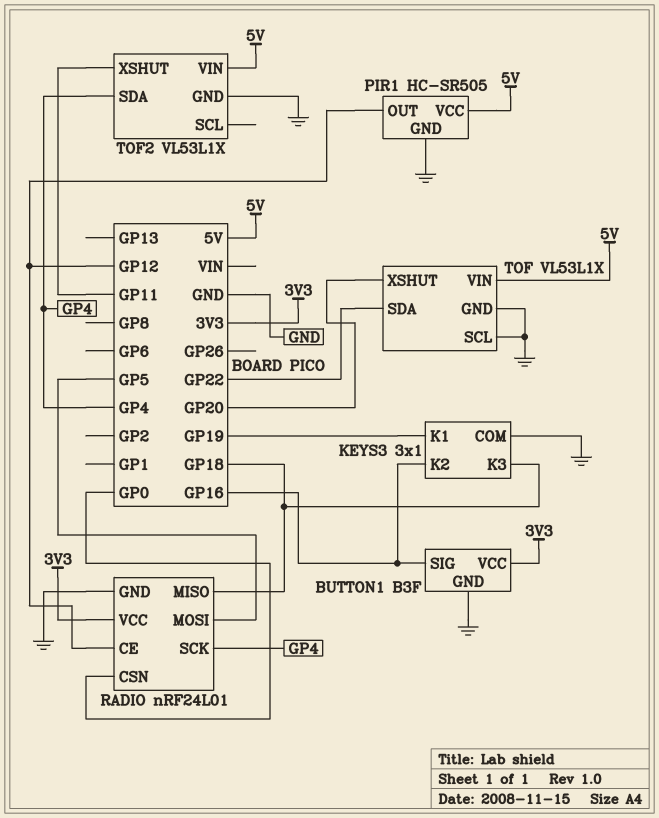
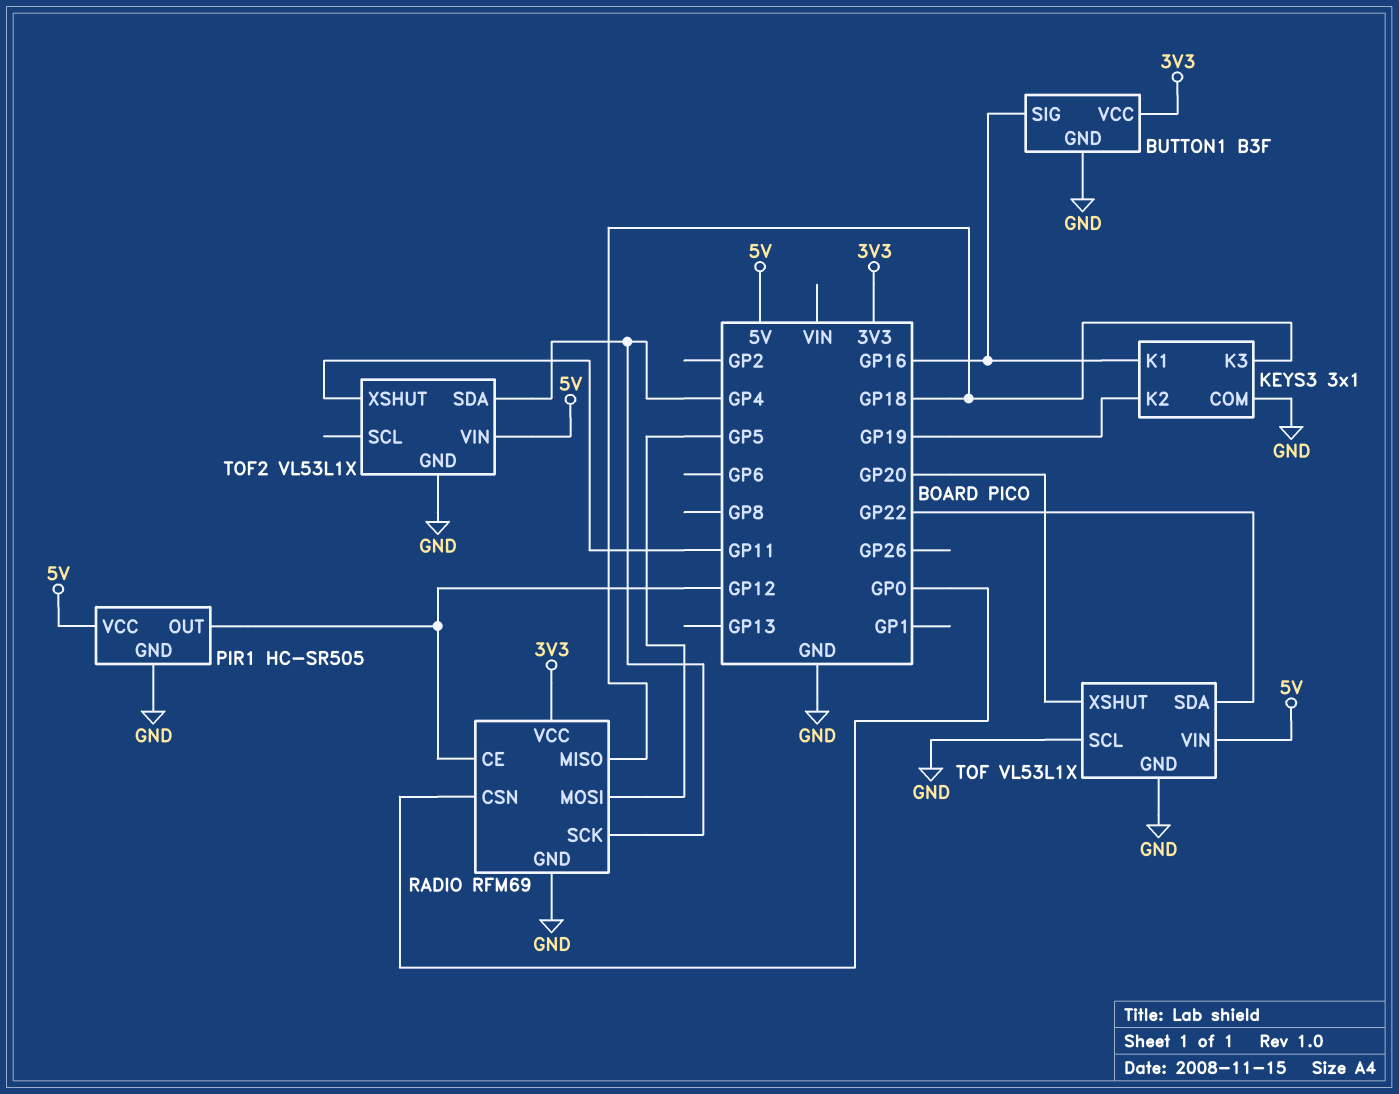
KEYS3 pin K1: GP19 -> GP16
KEYS3 pin K2: GP16 -> GP19
RADIO: nRF24L01 -> RFM69

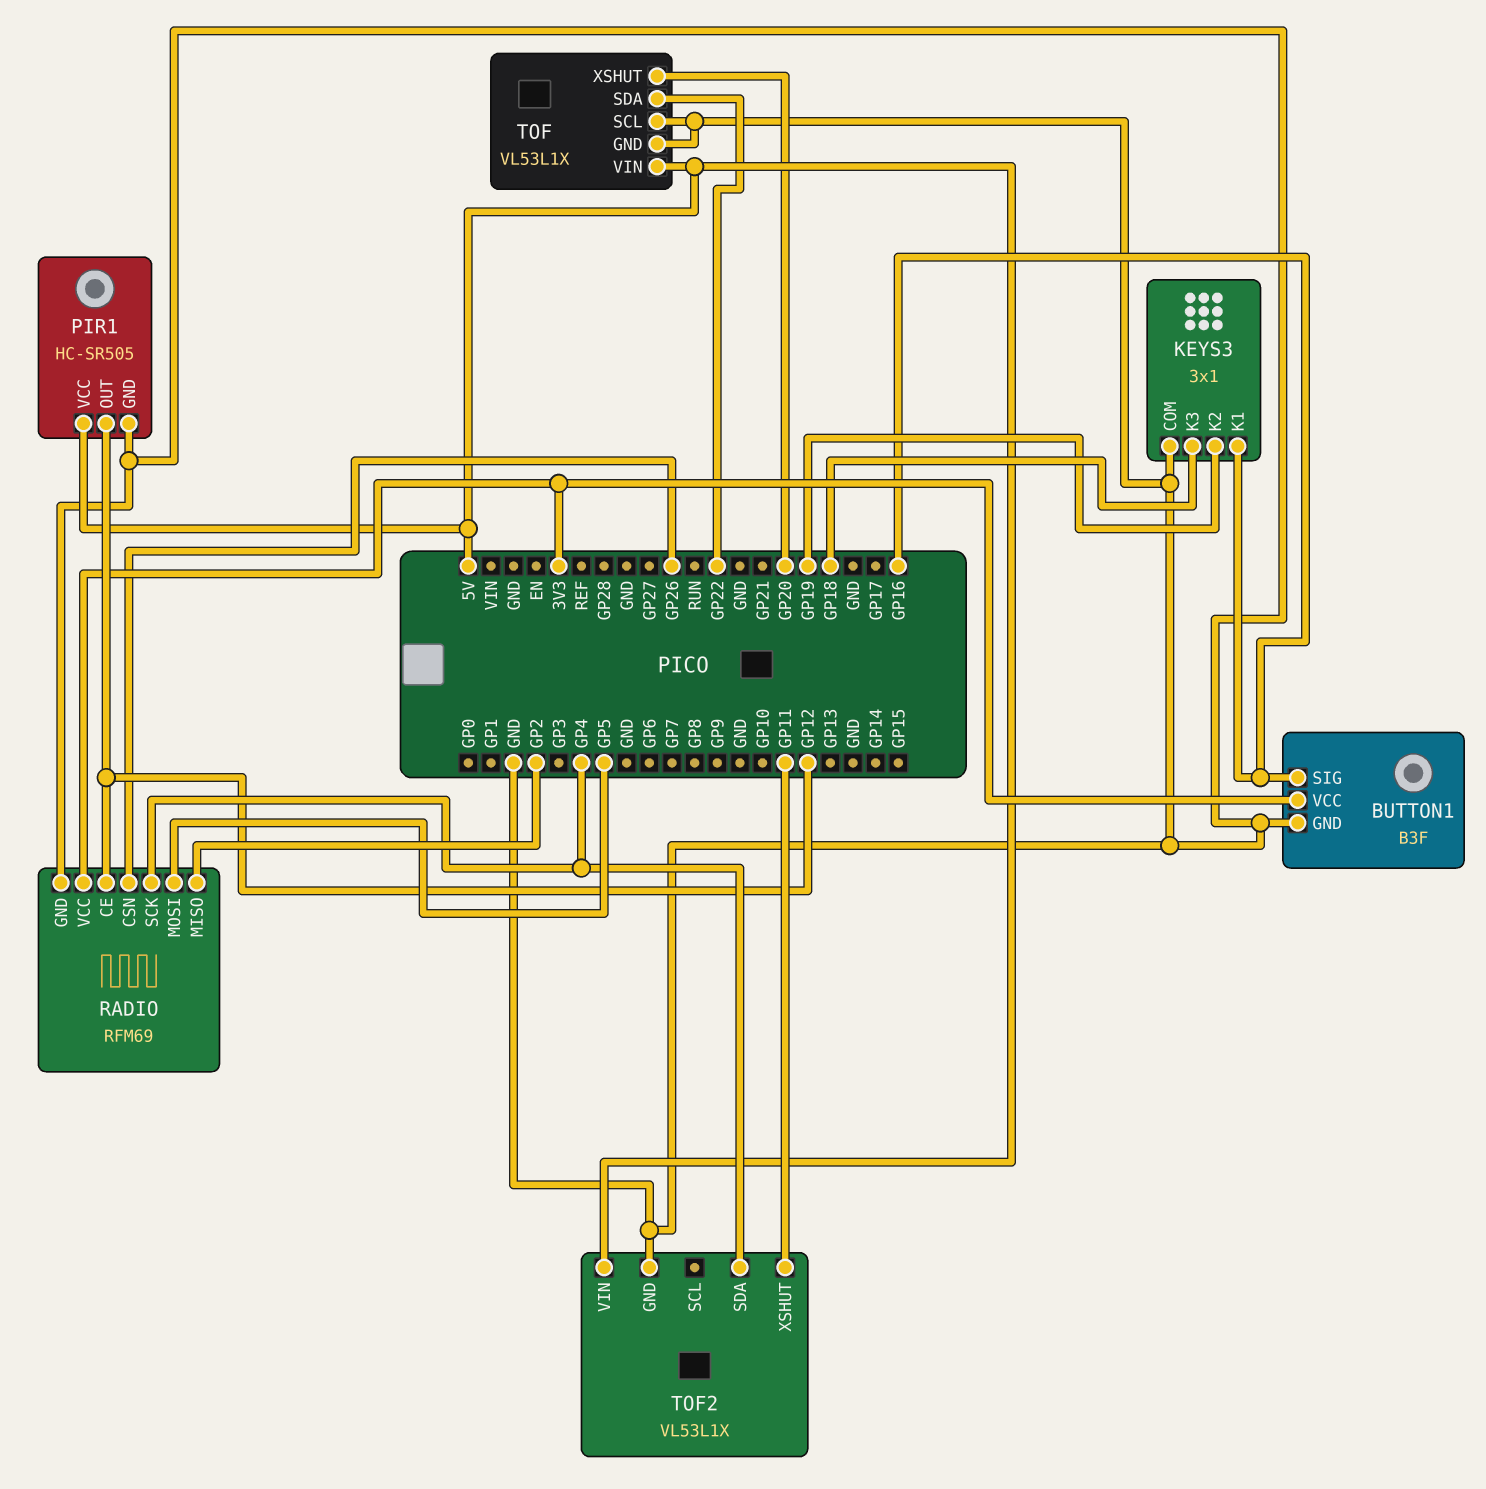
RADIO pin CSN: GP0 -> GP26
RADIO pin MISO: GP18 -> GP2

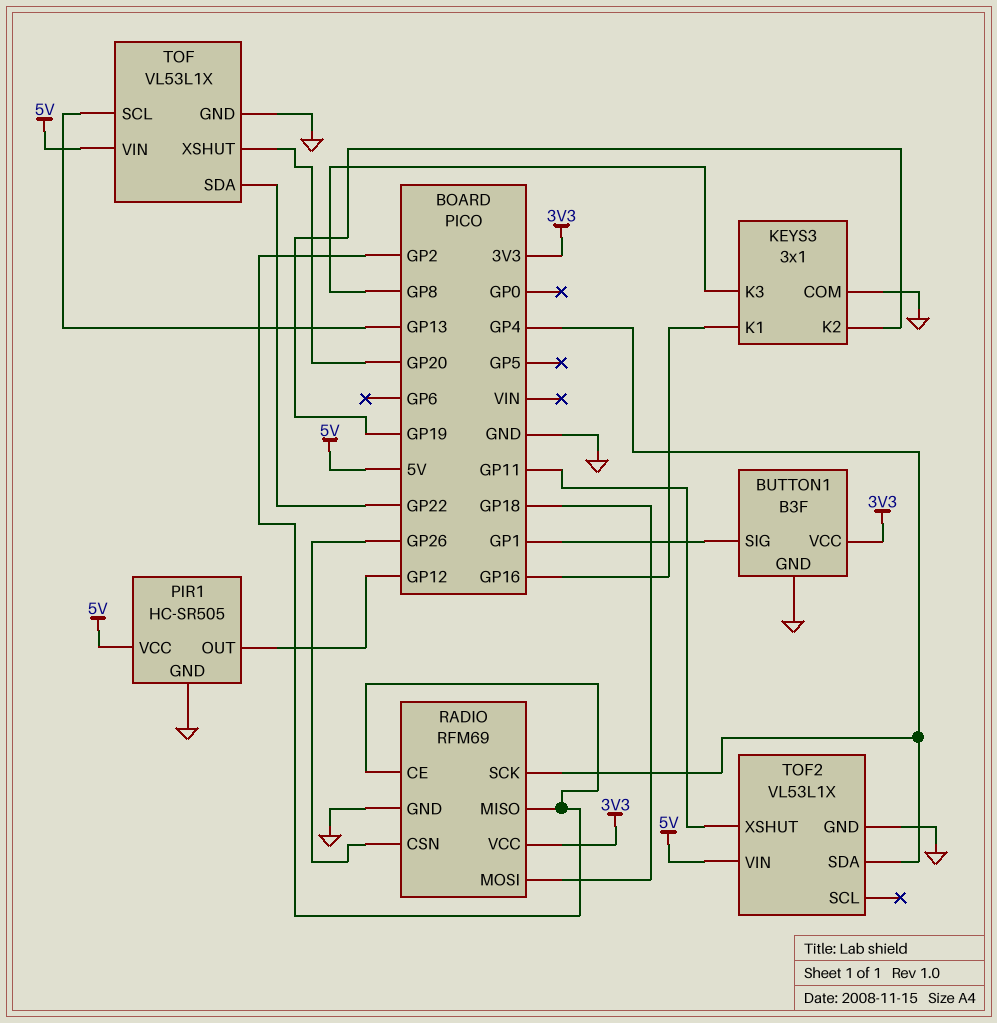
BUTTON1 pin SIG: GP16 -> GP1
KEYS3 pin K3: GP18 -> GP8
RADIO pin CE: GP12 -> GP2
RADIO pin MOSI: GP5 -> GP18
TOF pin SCL: GND -> GP13

